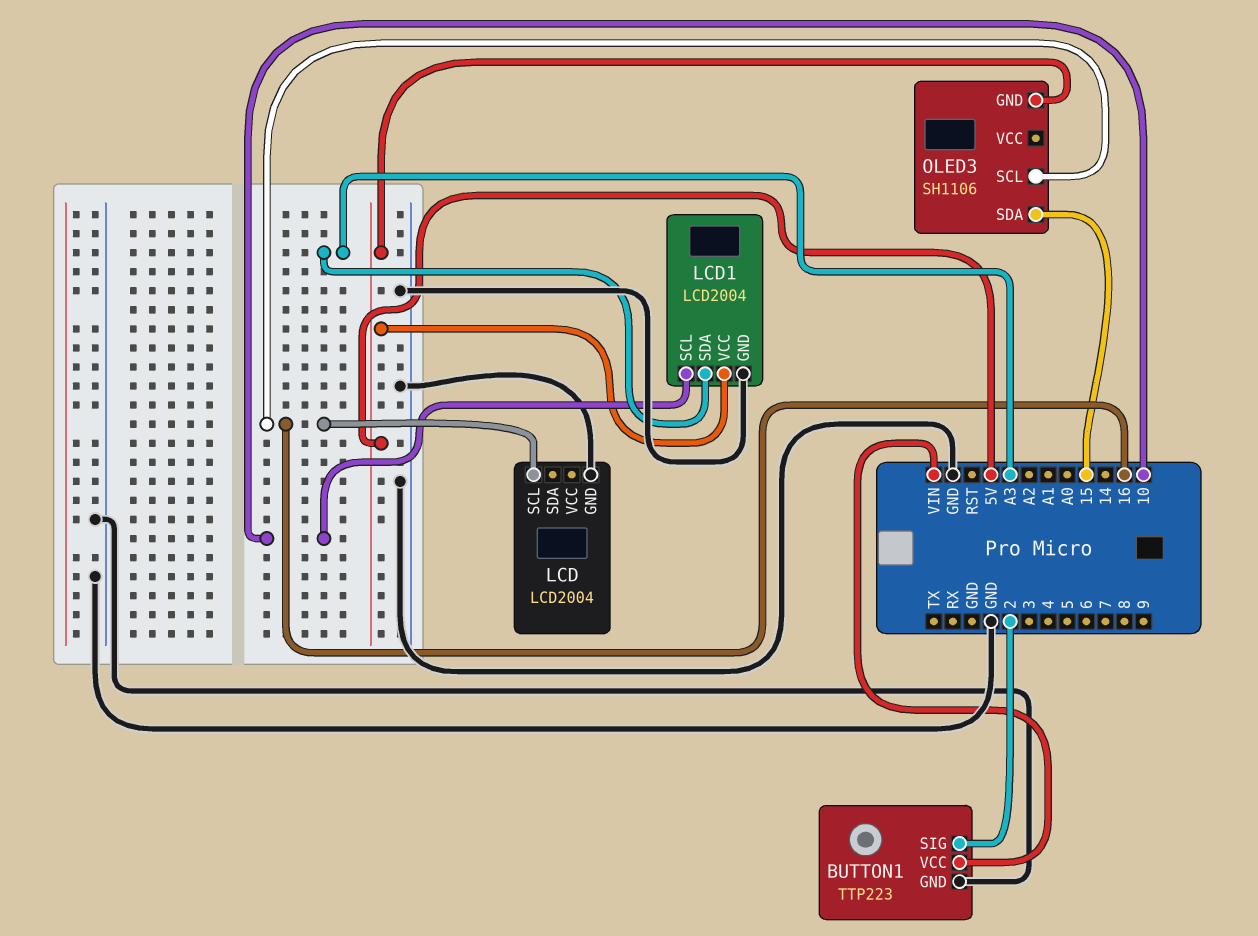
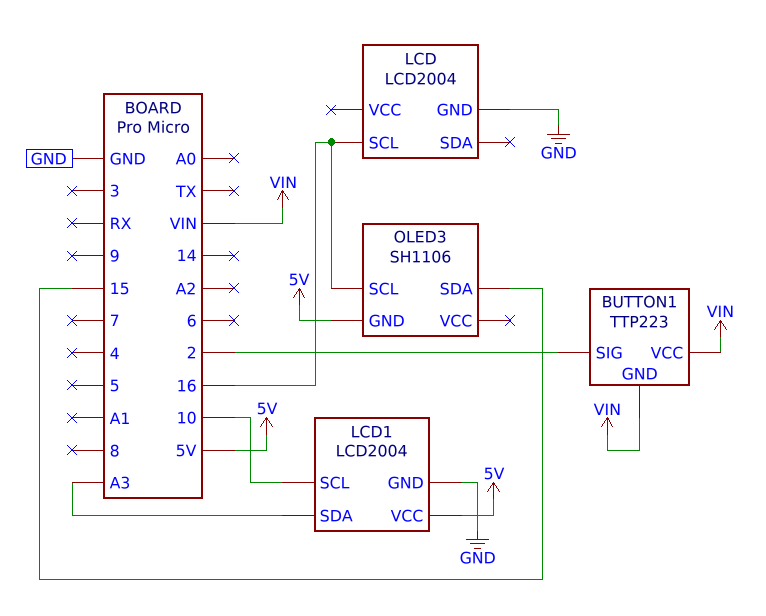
BUTTON1 pin GND: GND -> VIN

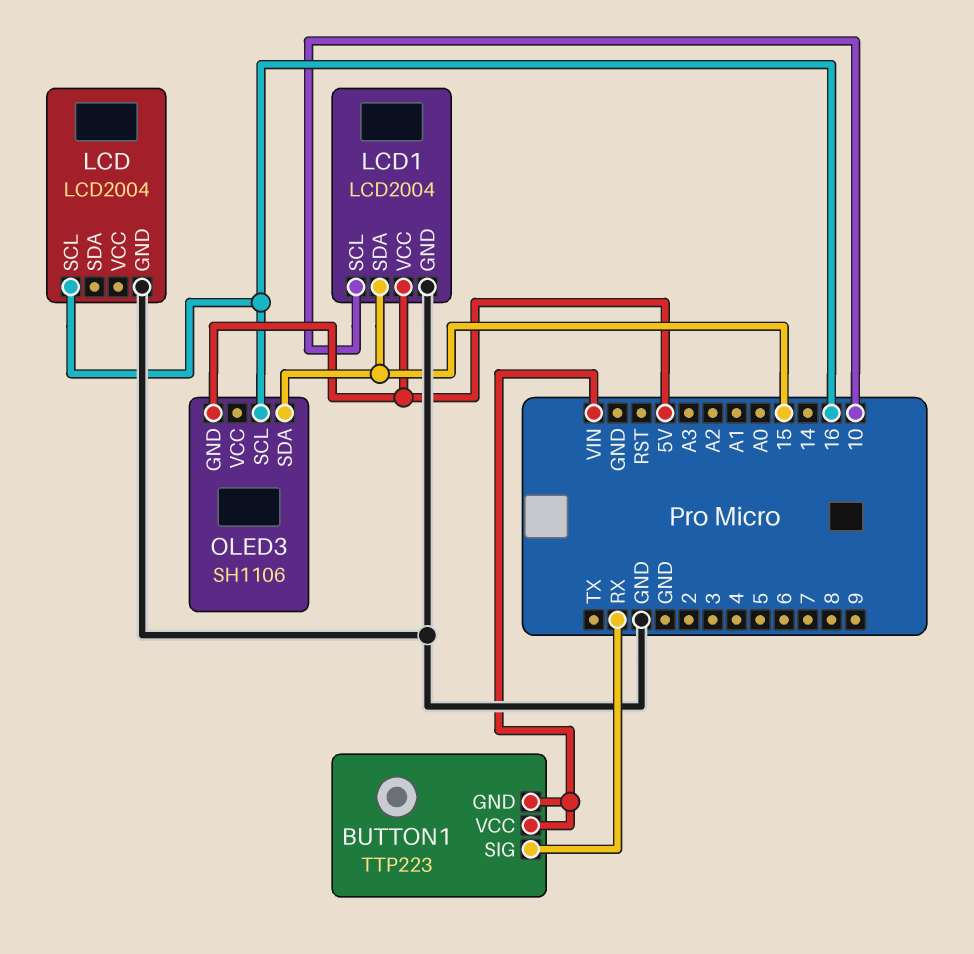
BUTTON1 pin SIG: 2 -> RX
LCD1 pin SDA: A3 -> 15

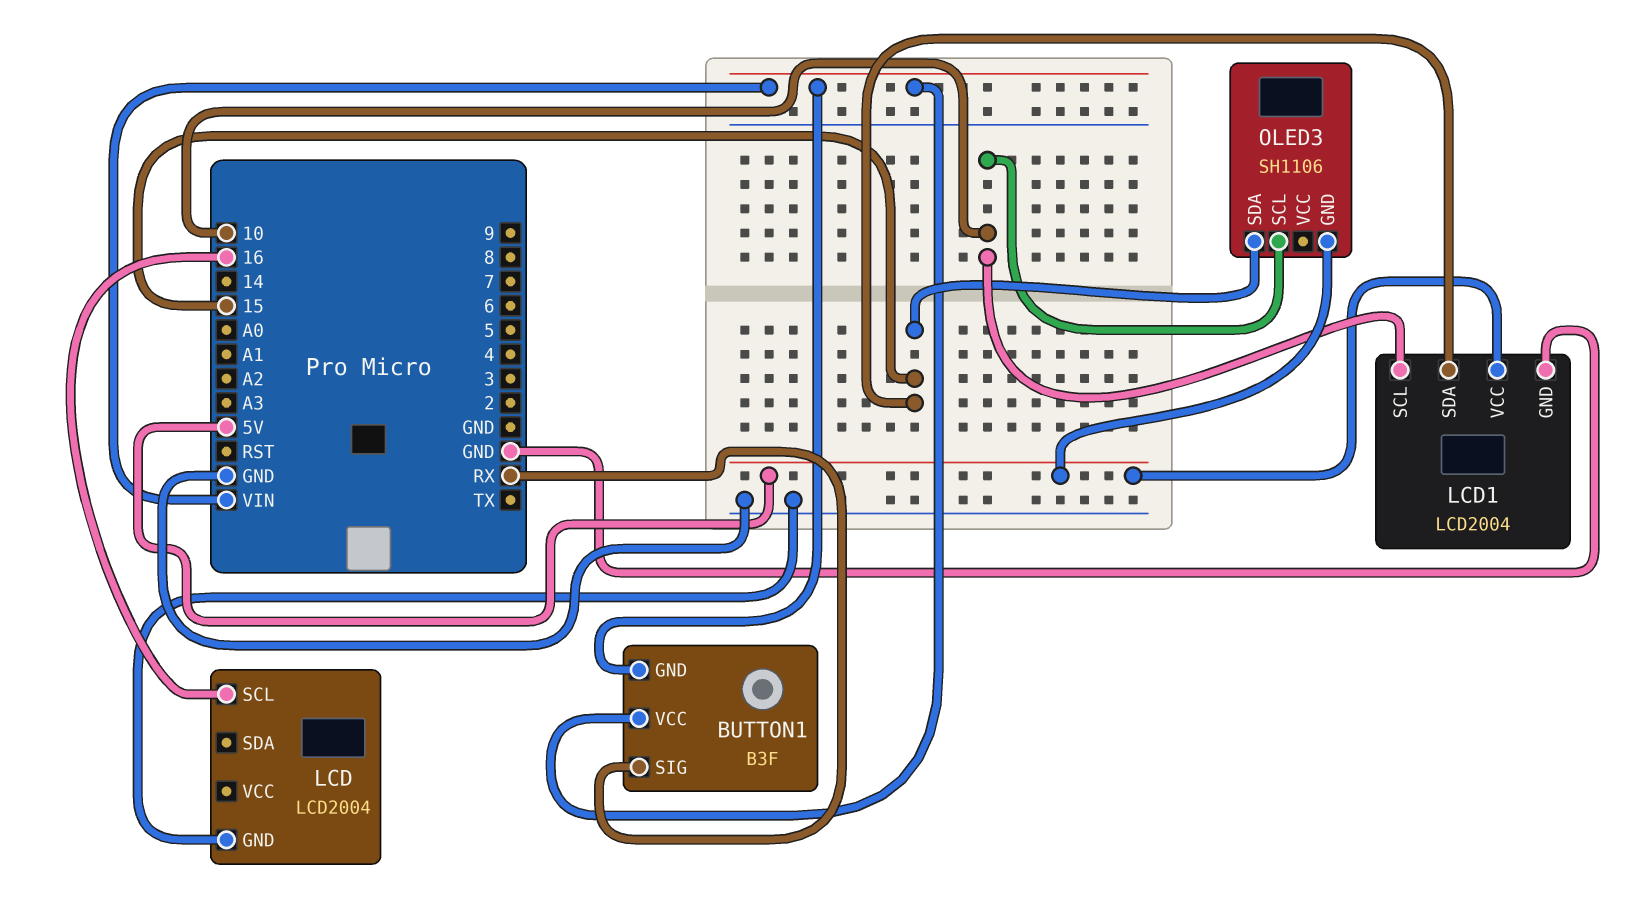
BUTTON1: TTP223 -> B3F
OLED3 pin SCL: 16 -> 10

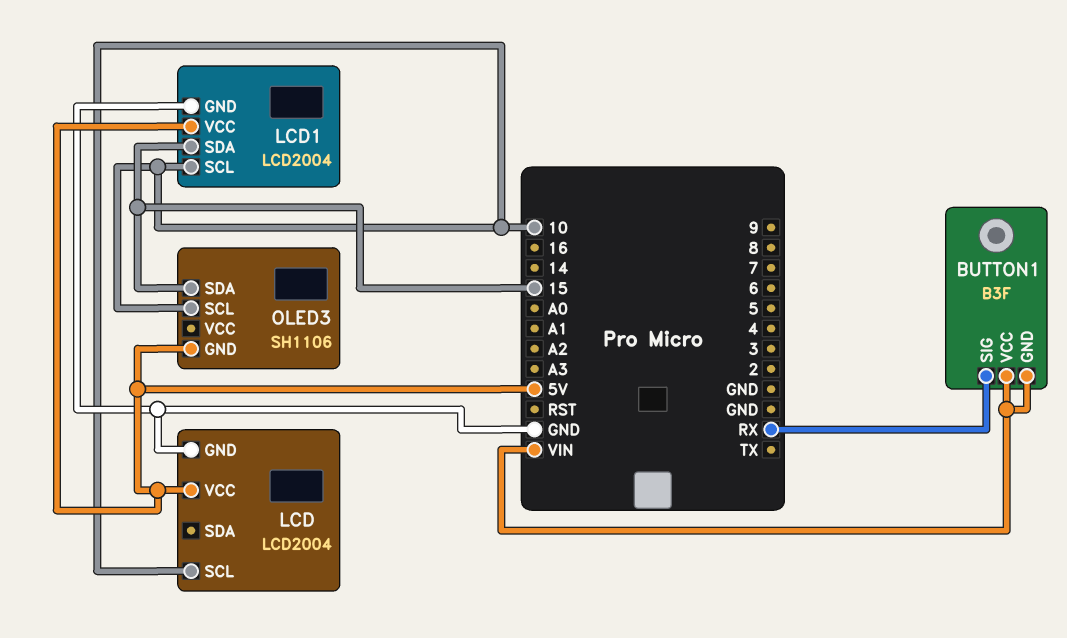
LCD pin SCL: 16 -> 10
LCD pin VCC: none -> 5V

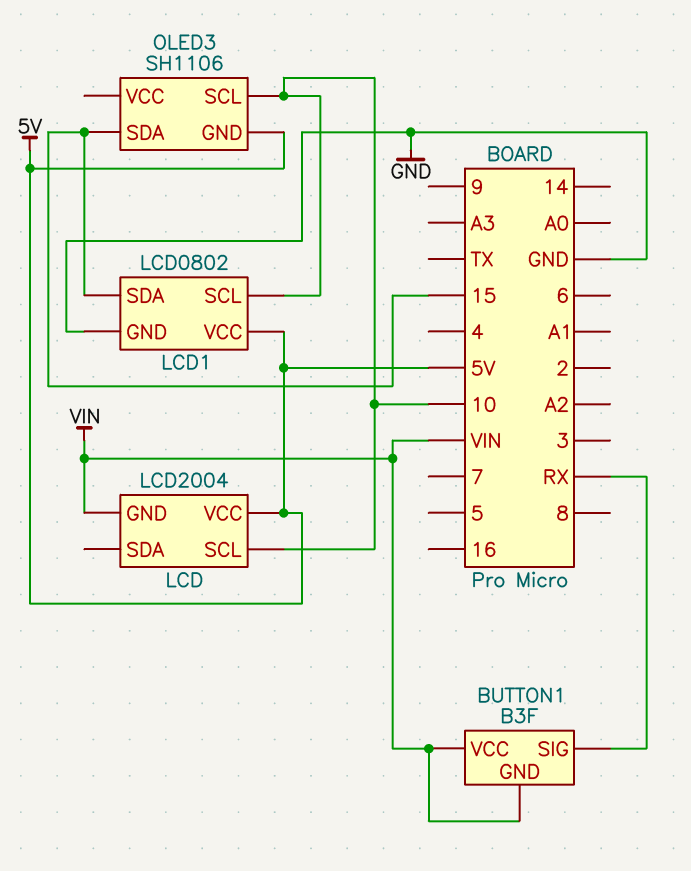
LCD pin GND: GND -> VIN
LCD1: LCD2004 -> LCD0802

